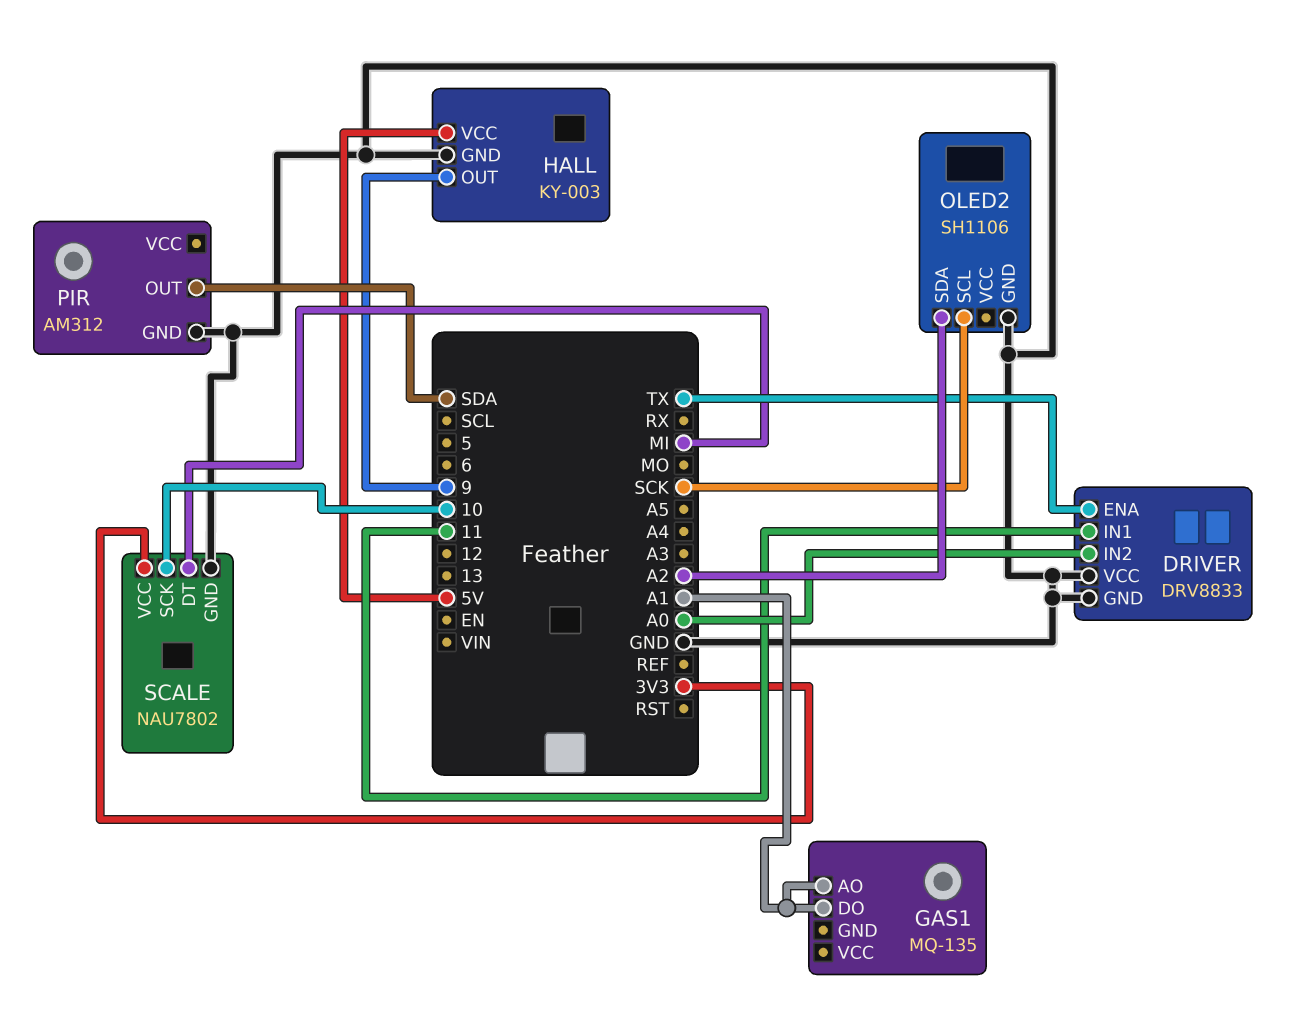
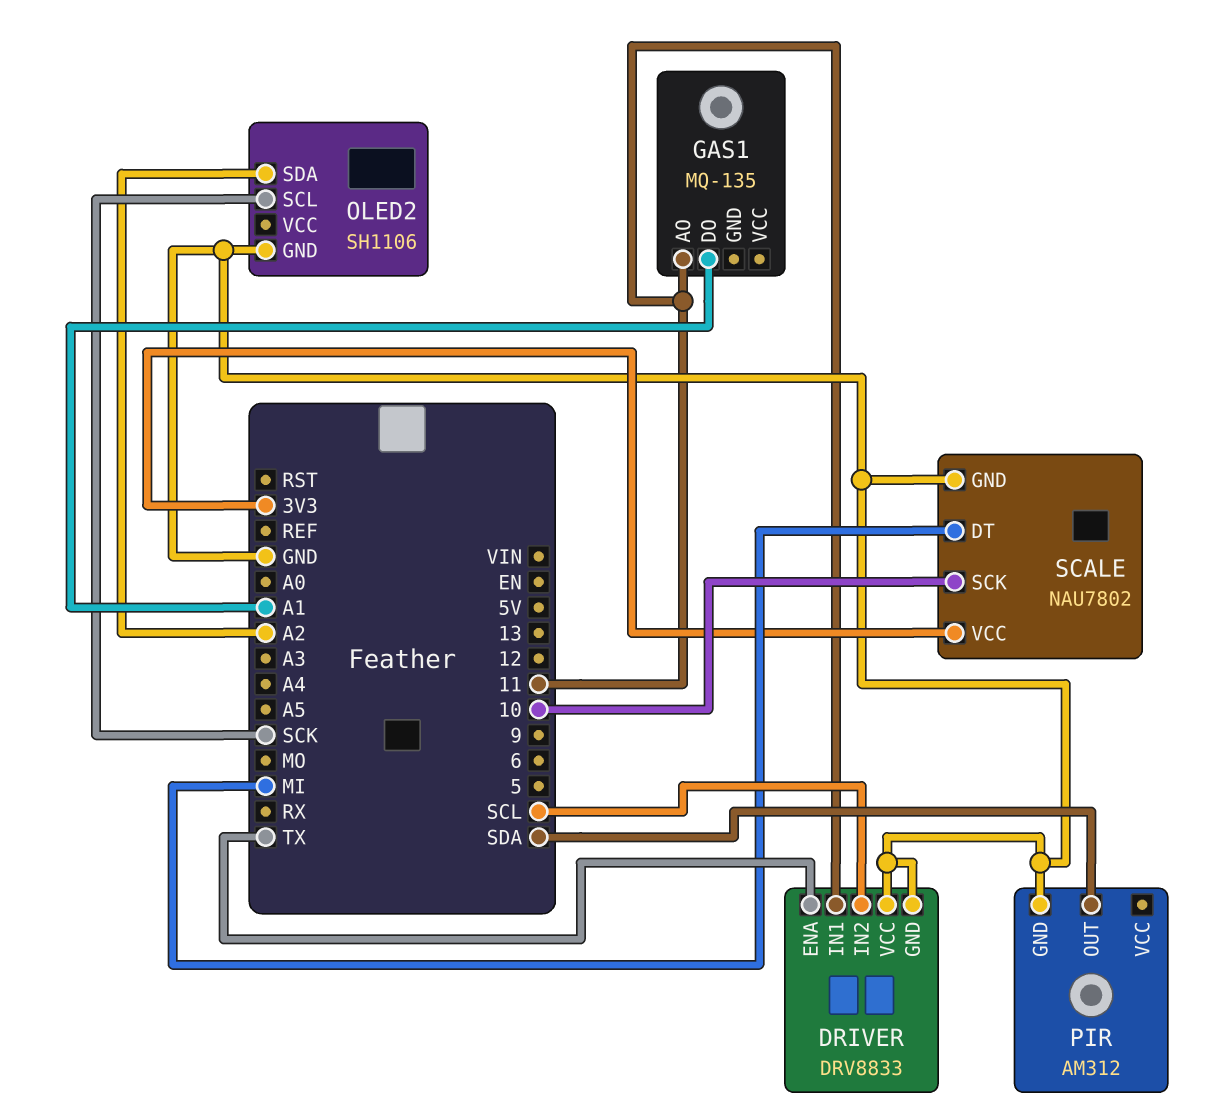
DRIVER pin IN2: A0 -> SCL
GAS1 pin AO: A1 -> 11
HALL: KY-003 -> none
HALL pin GND: GND -> none
HALL pin OUT: 9 -> none
HALL pin VCC: 5V -> none

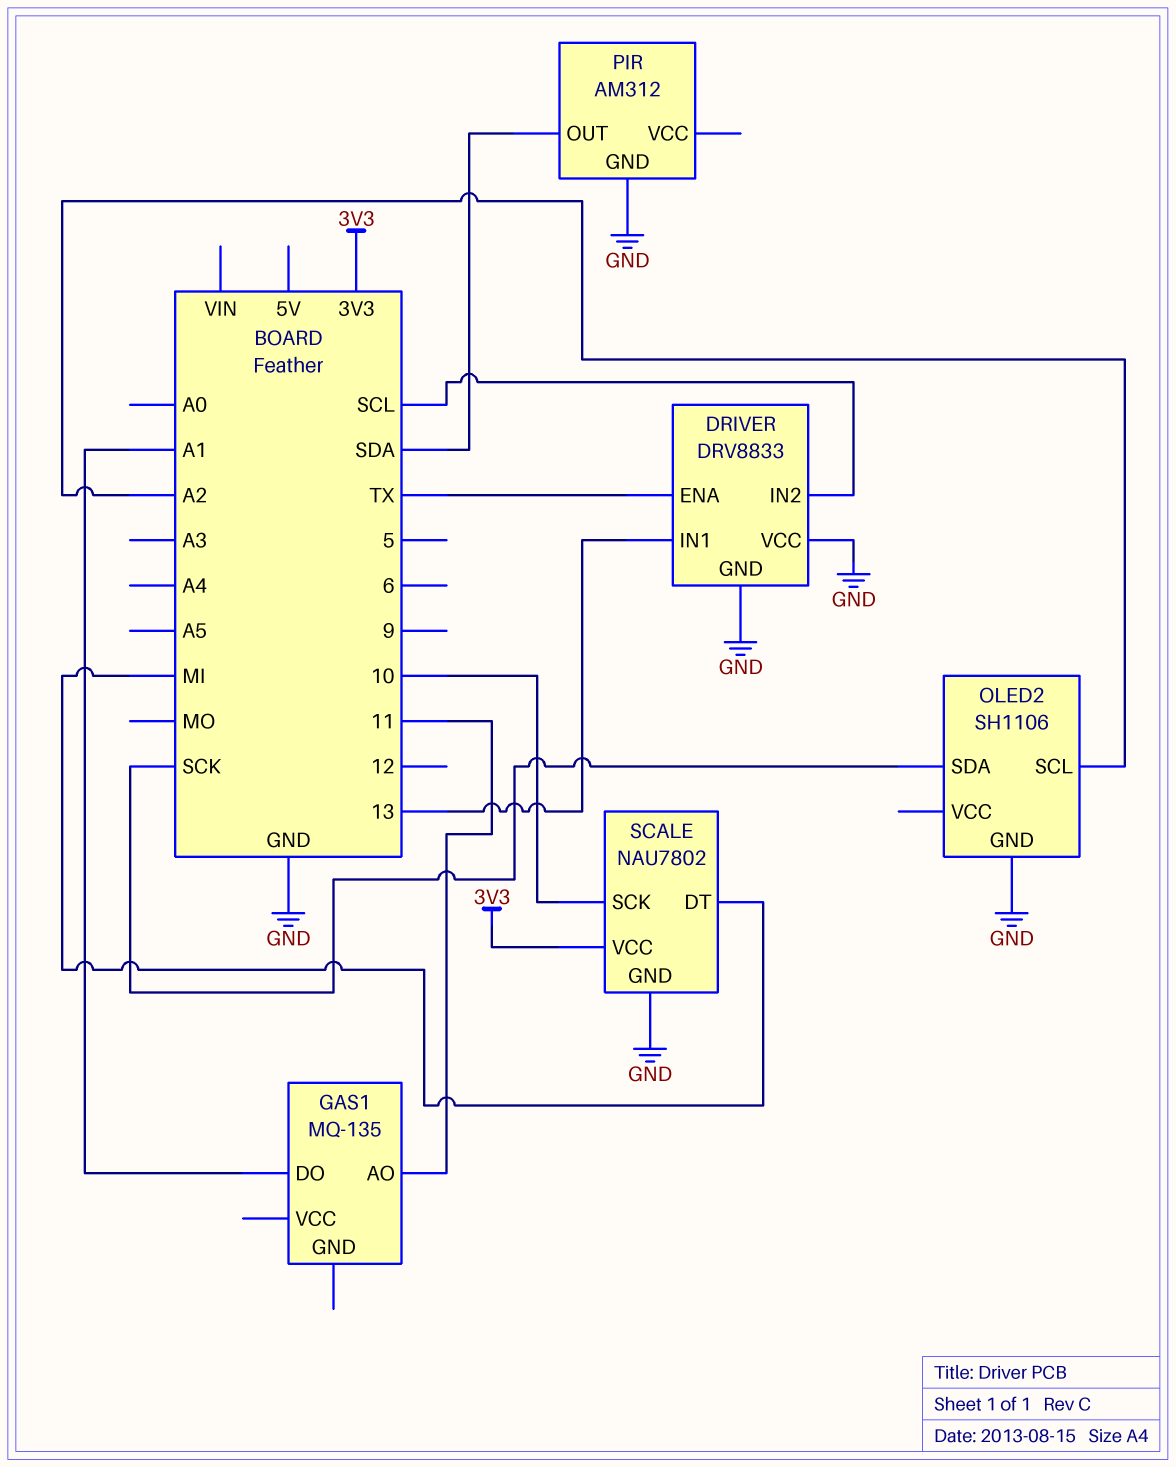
DRIVER pin IN1: 11 -> 13
OLED2 pin SCL: SCK -> A2
OLED2 pin SDA: A2 -> SCK

